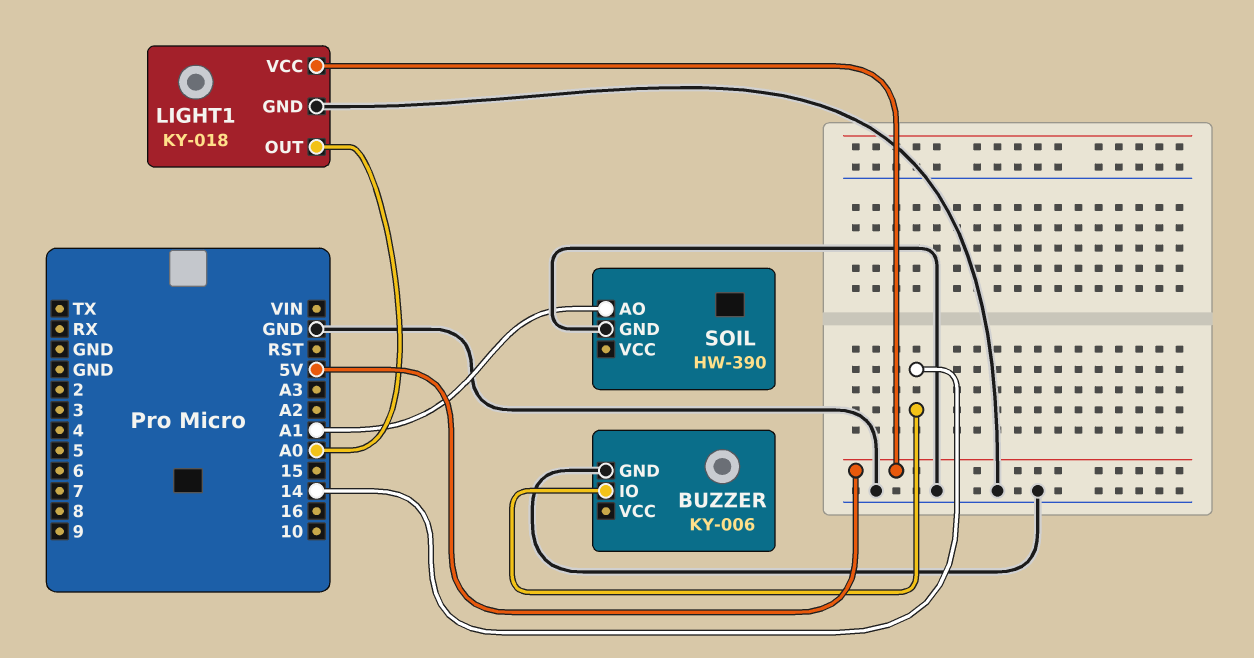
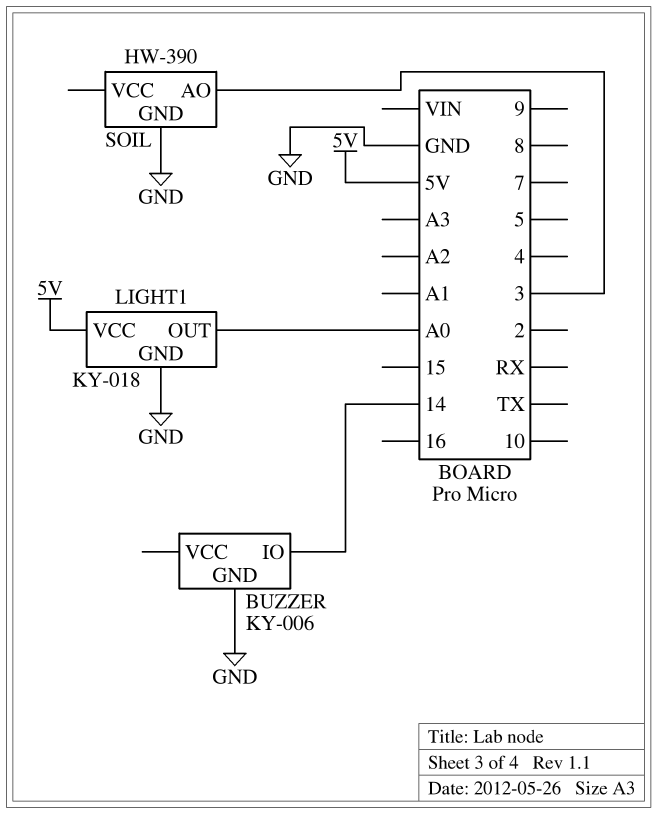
SOIL pin AO: A1 -> 3

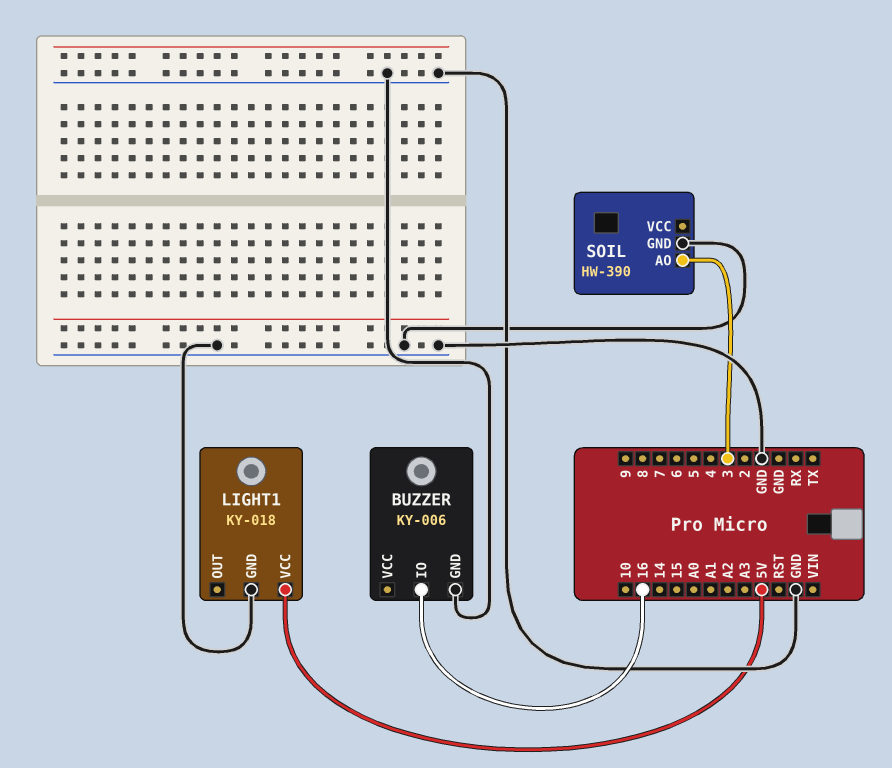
BUZZER pin IO: 14 -> 16
LIGHT1 pin OUT: A0 -> none

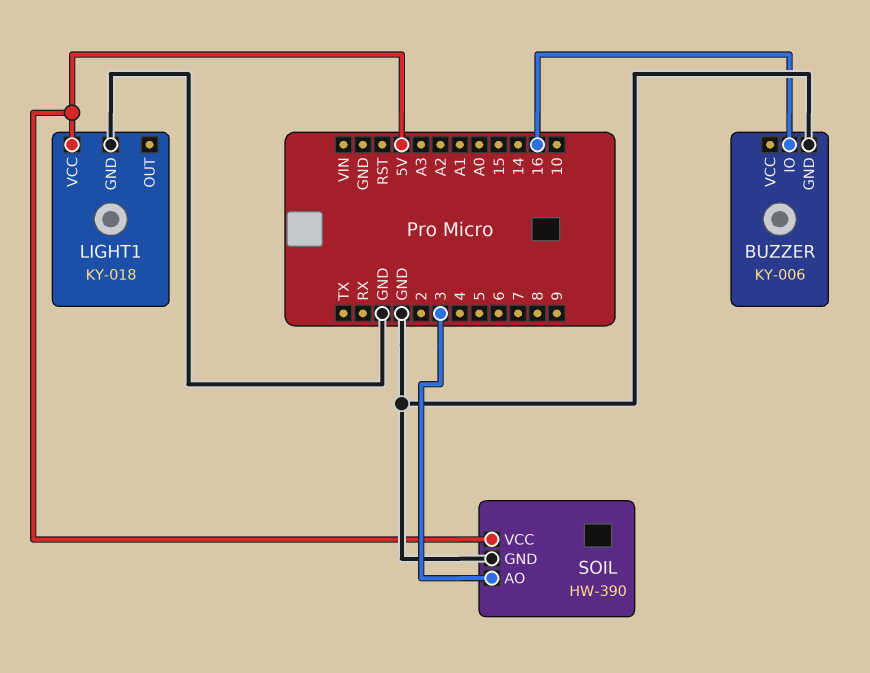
SOIL pin VCC: none -> 5V

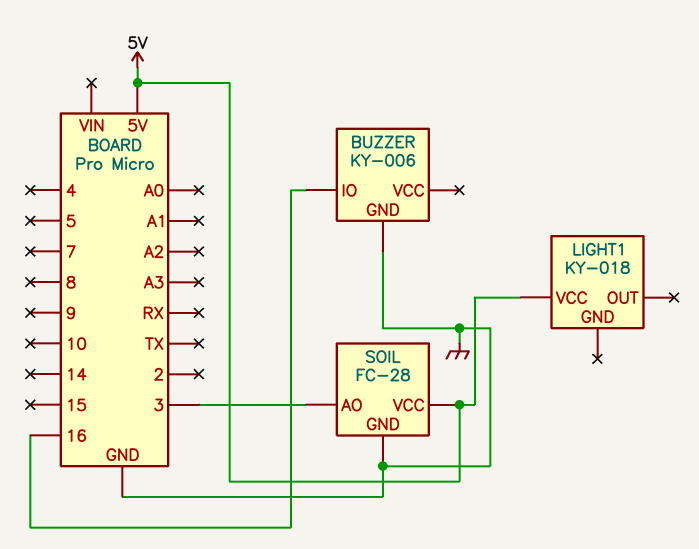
LIGHT1 pin GND: GND -> none
SOIL: HW-390 -> FC-28

